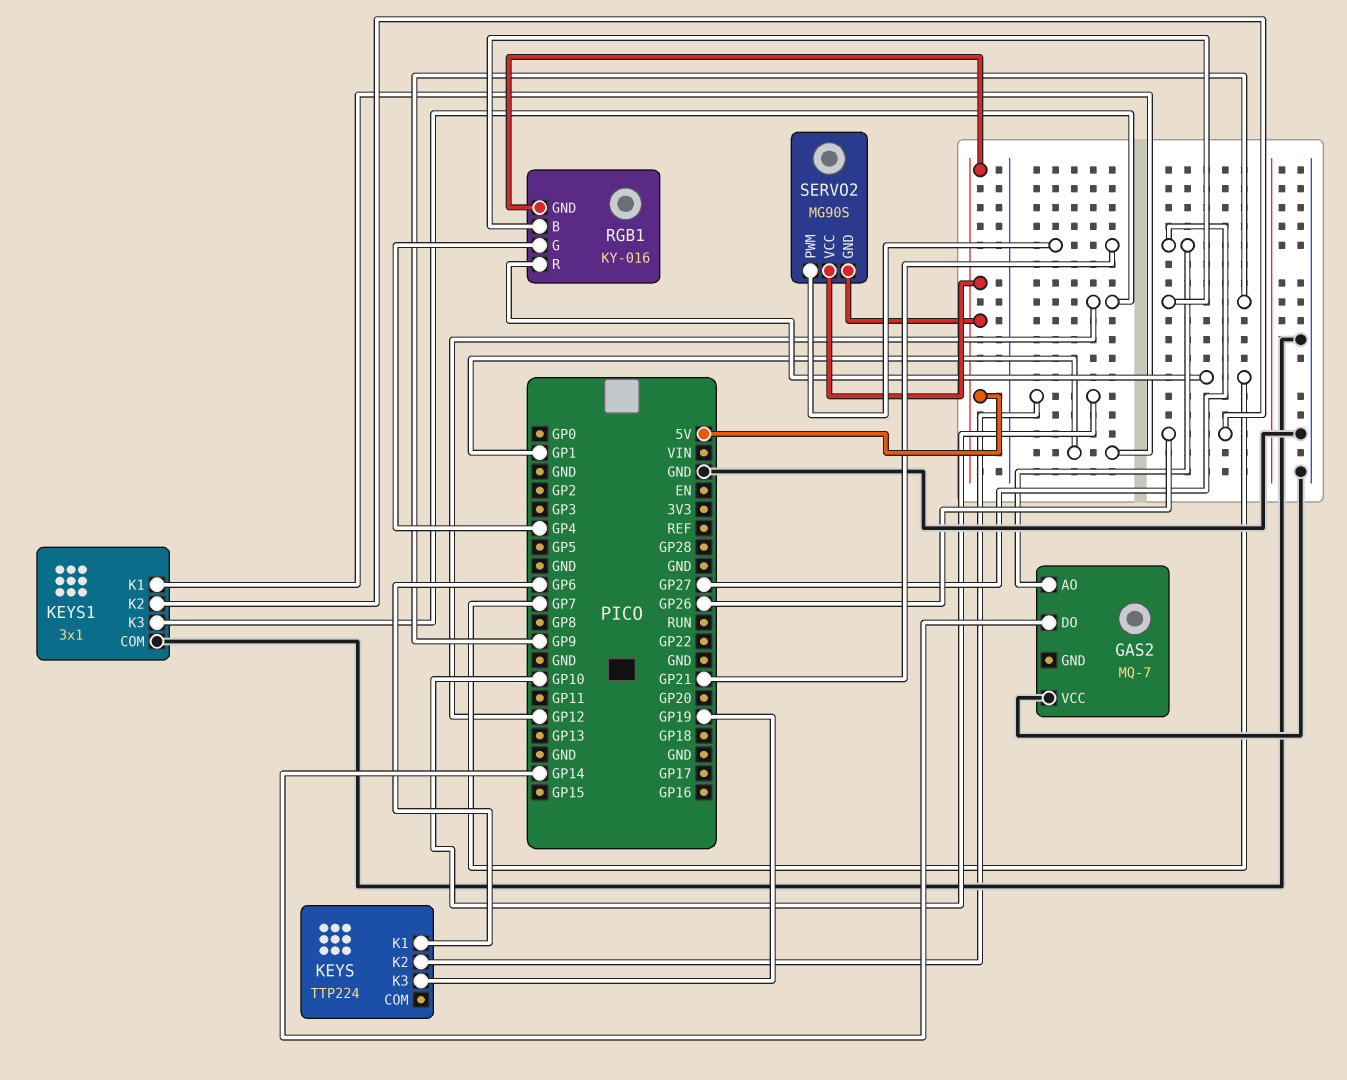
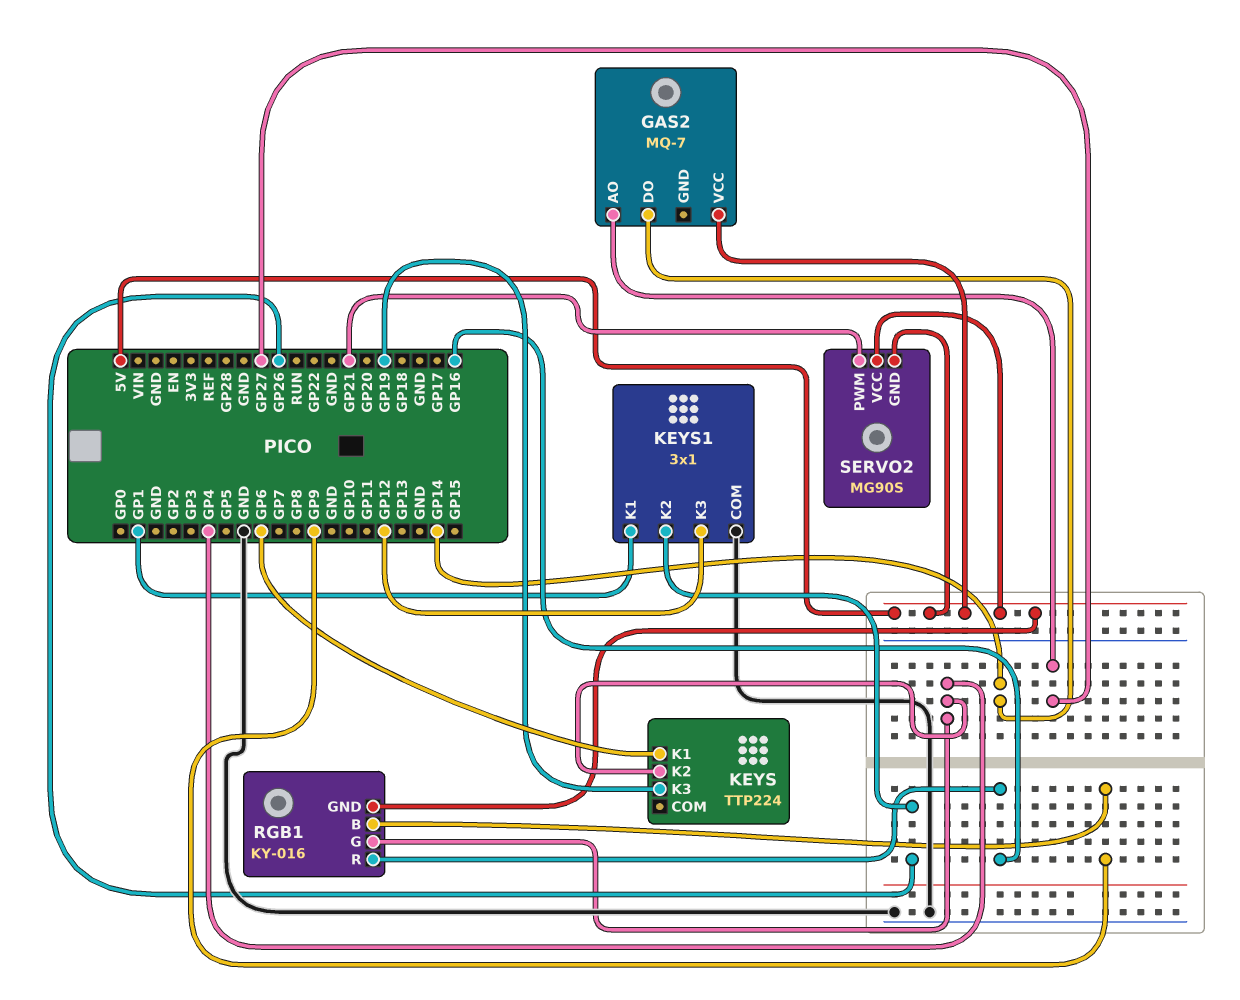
GAS2 pin VCC: GND -> 5V
KEYS pin K2: GP10 -> GP4
RGB1 pin R: GP7 -> GP16

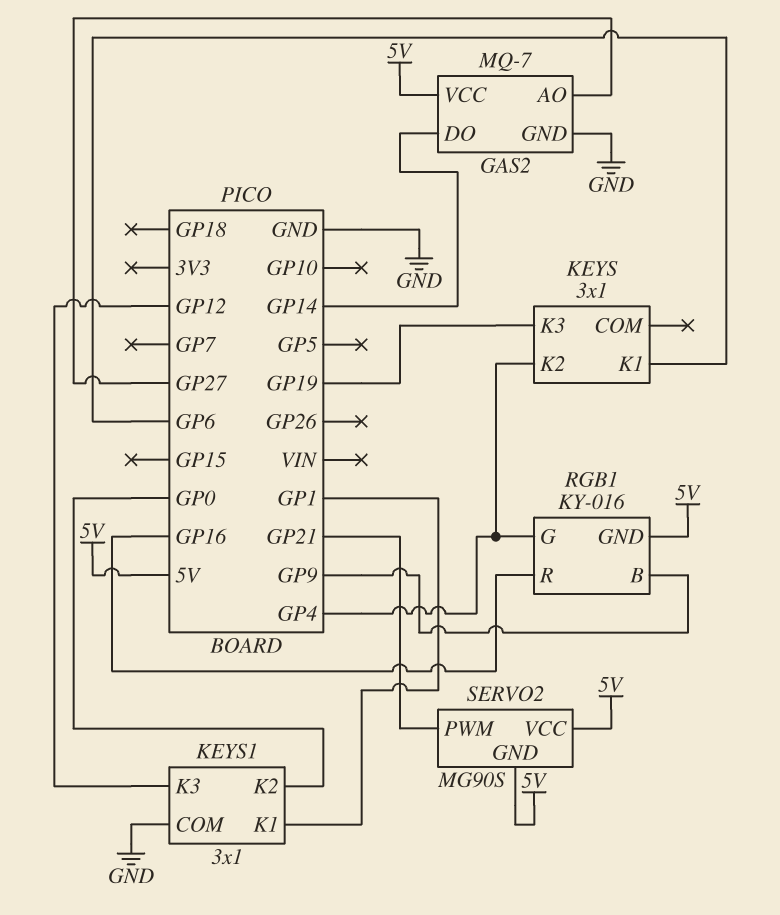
GAS2 pin GND: none -> GND
KEYS: TTP224 -> 3x1
KEYS1 pin K2: GP26 -> GP0

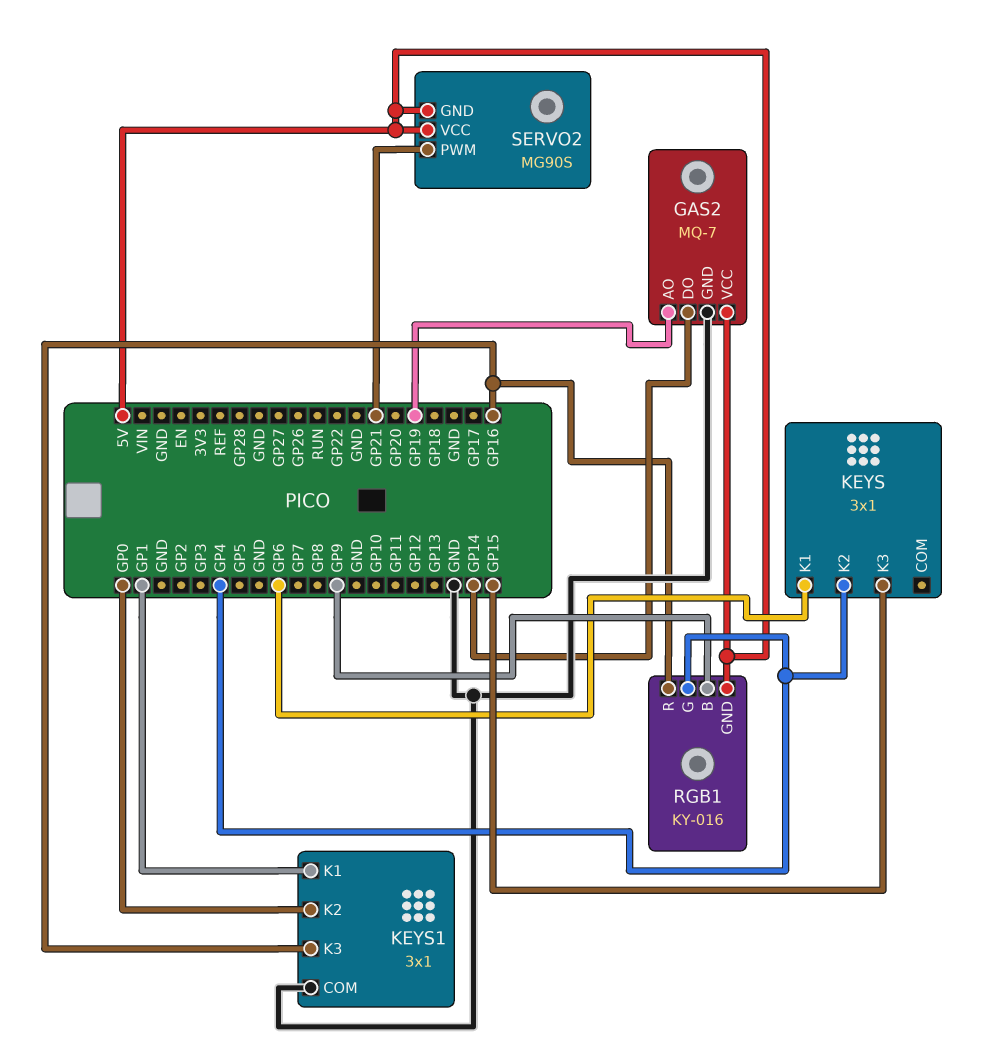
GAS2 pin AO: GP27 -> GP19
KEYS pin K3: GP19 -> GP15
KEYS1 pin K3: GP12 -> GP16

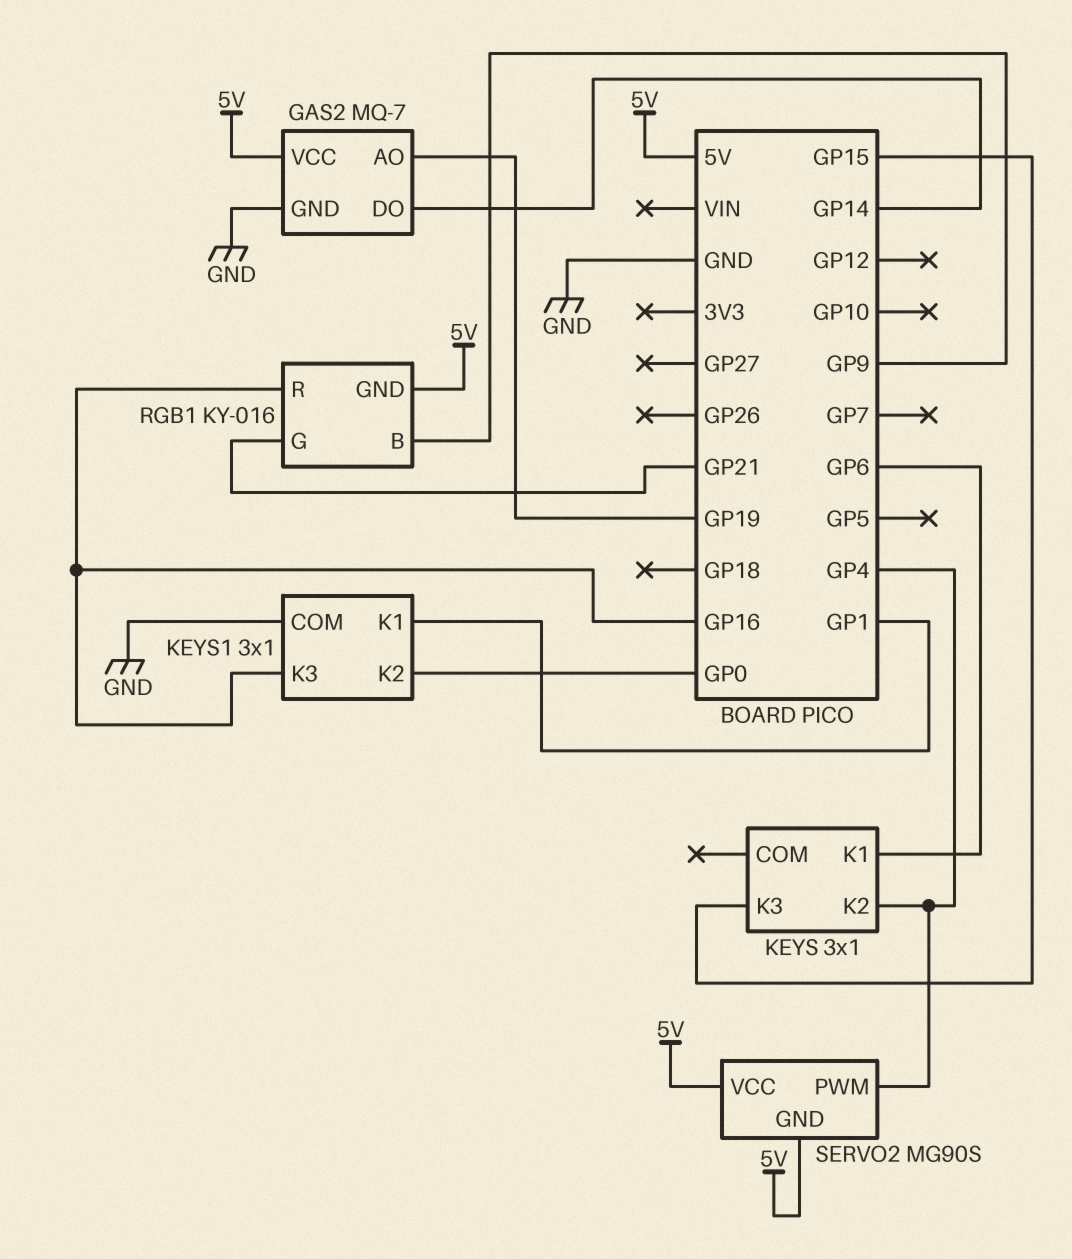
RGB1 pin G: GP4 -> GP21
SERVO2 pin PWM: GP21 -> GP4

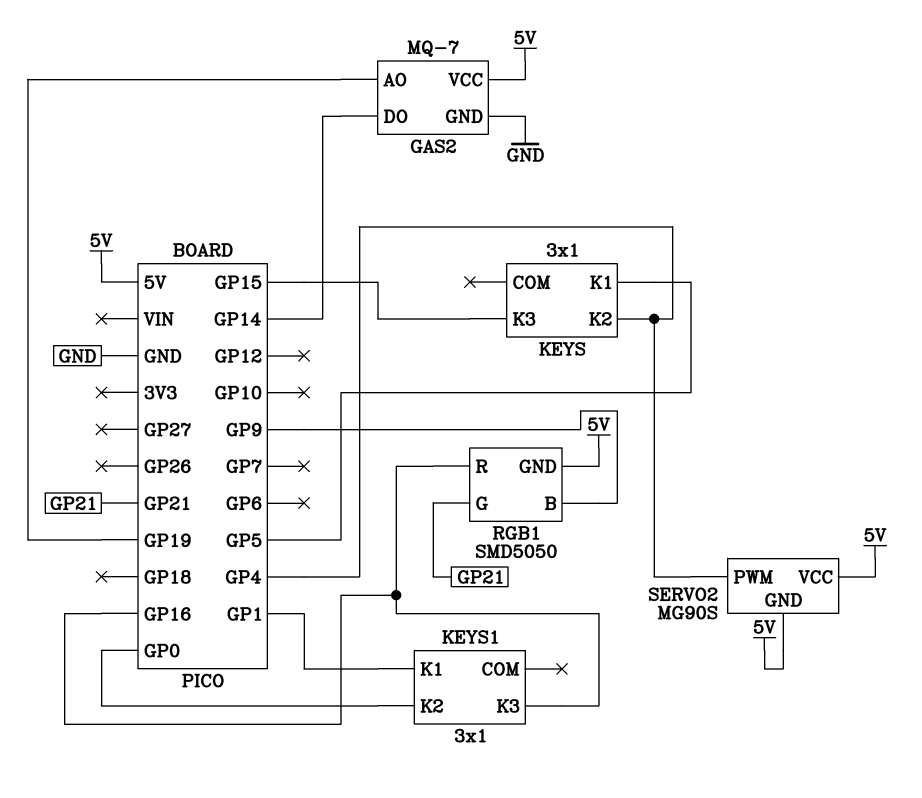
KEYS pin K1: GP6 -> GP5
KEYS1 pin COM: GND -> none
RGB1: KY-016 -> SMD5050

